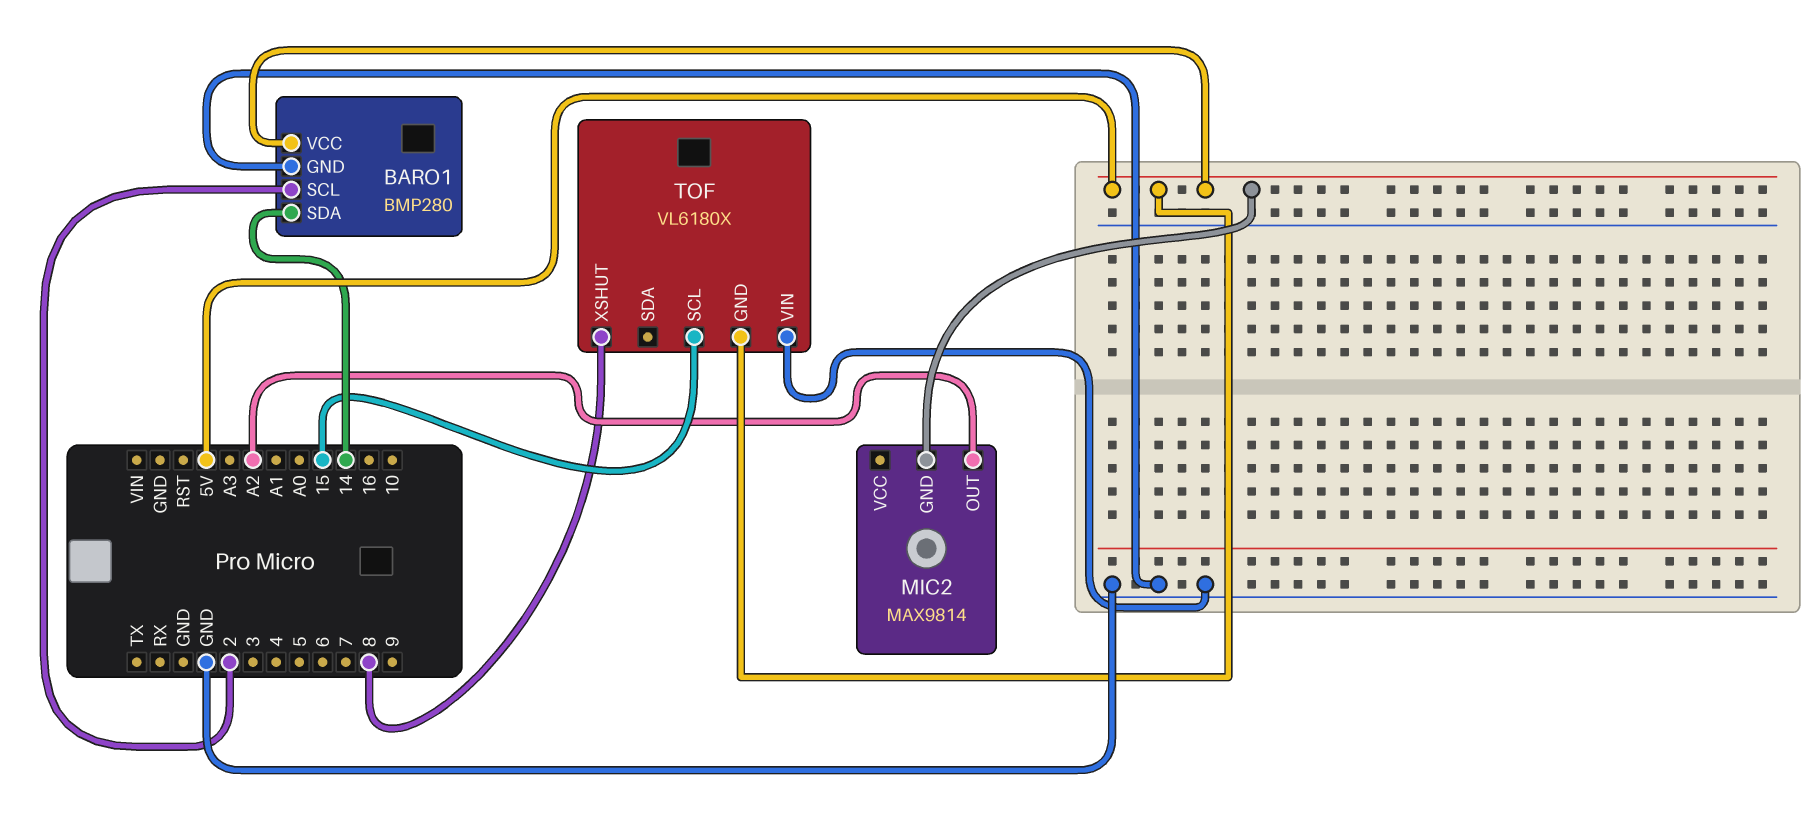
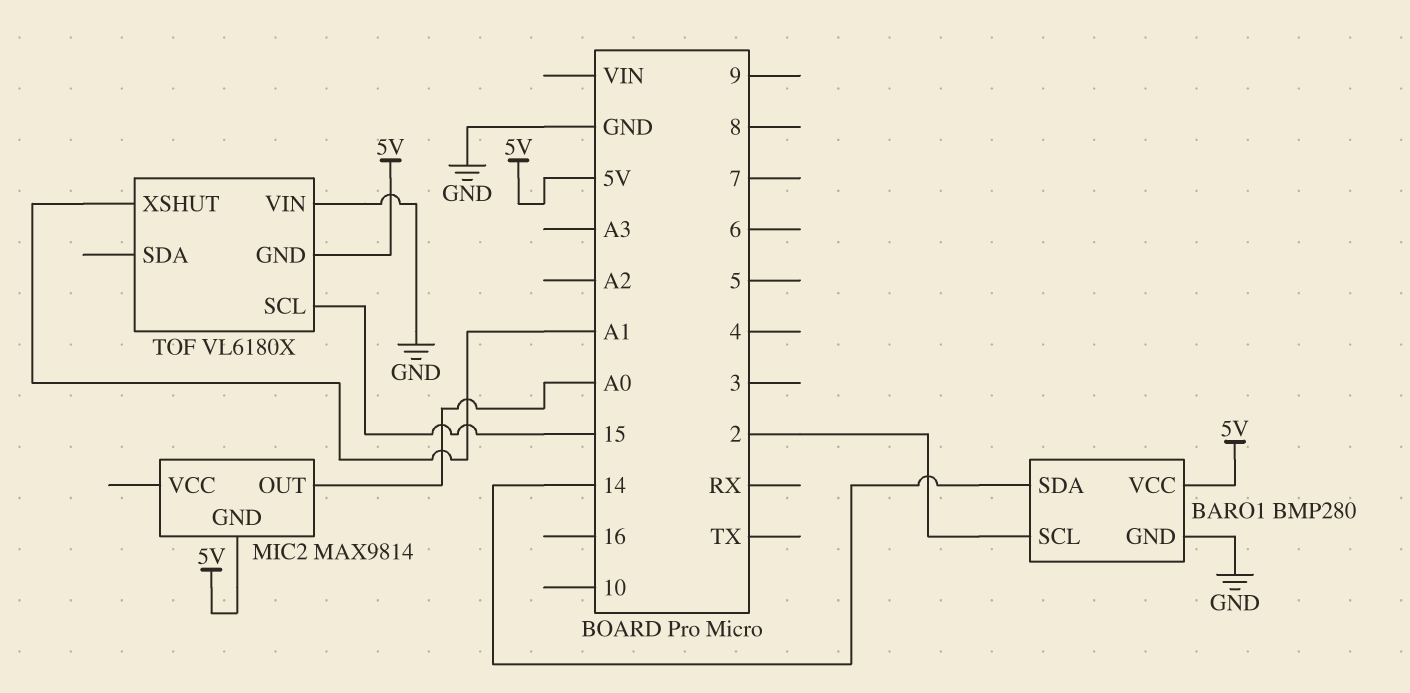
MIC2 pin OUT: A2 -> A0
TOF pin XSHUT: 8 -> A1

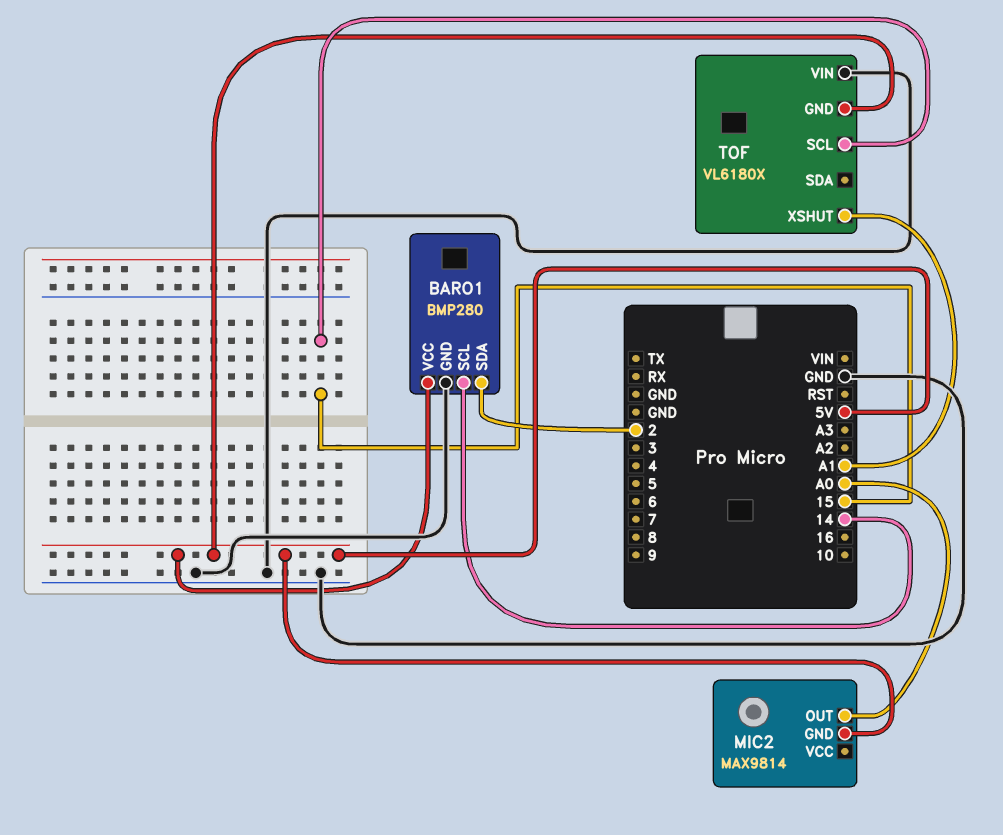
BARO1 pin SCL: 2 -> 14
BARO1 pin SDA: 14 -> 2

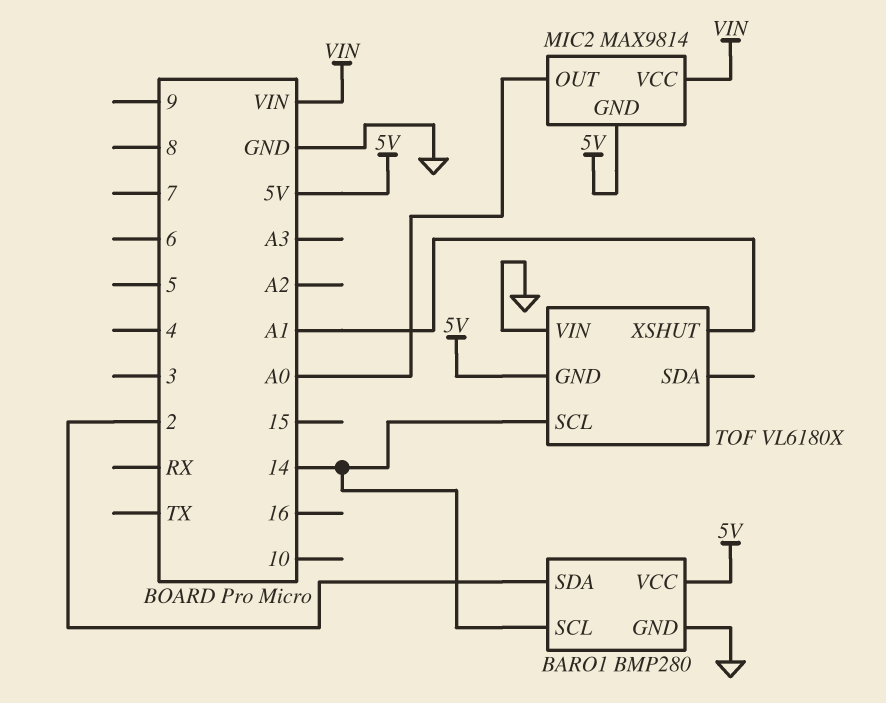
MIC2 pin VCC: none -> VIN
TOF pin SCL: 15 -> 14

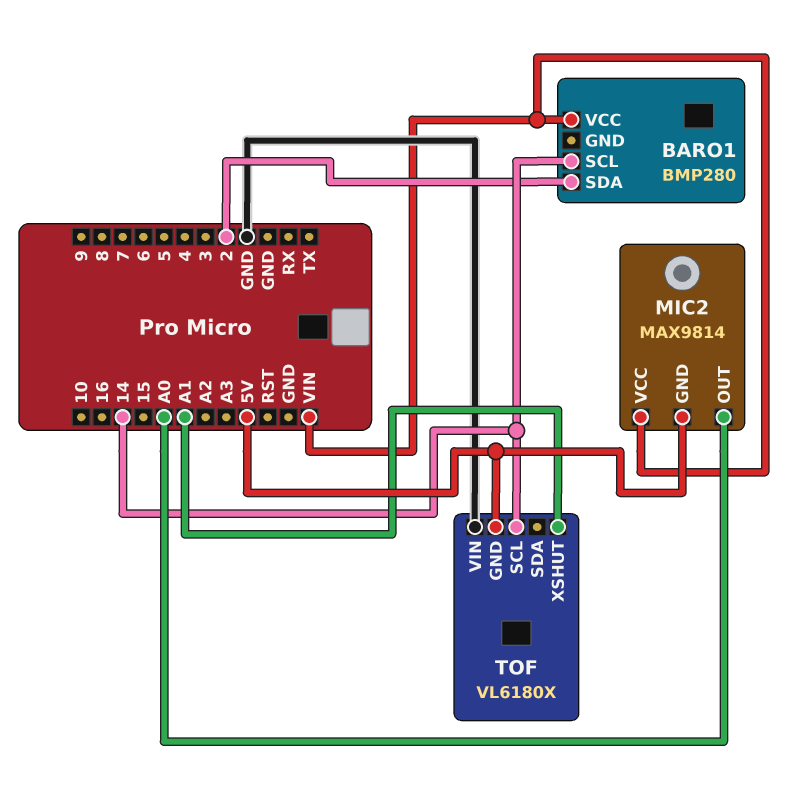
BARO1 pin GND: GND -> none
BARO1 pin VCC: 5V -> VIN

